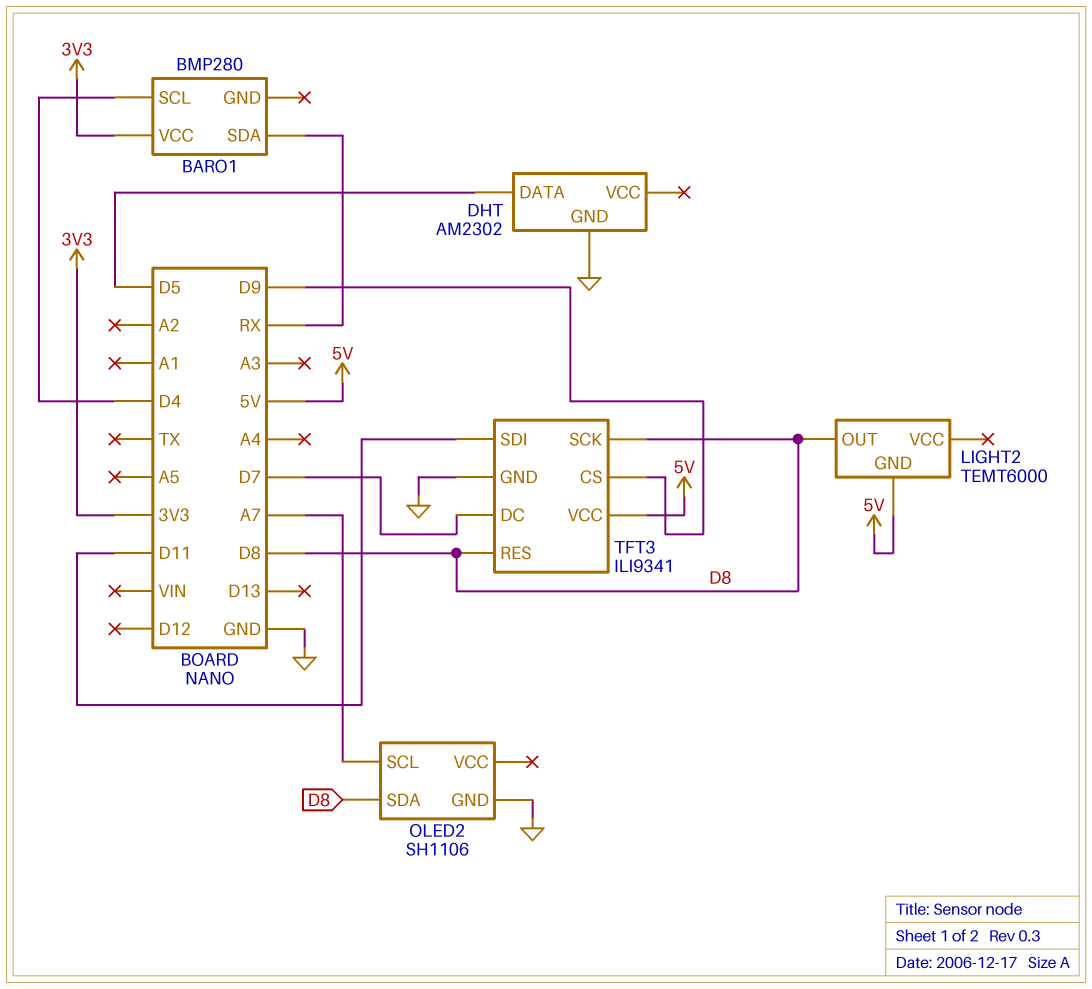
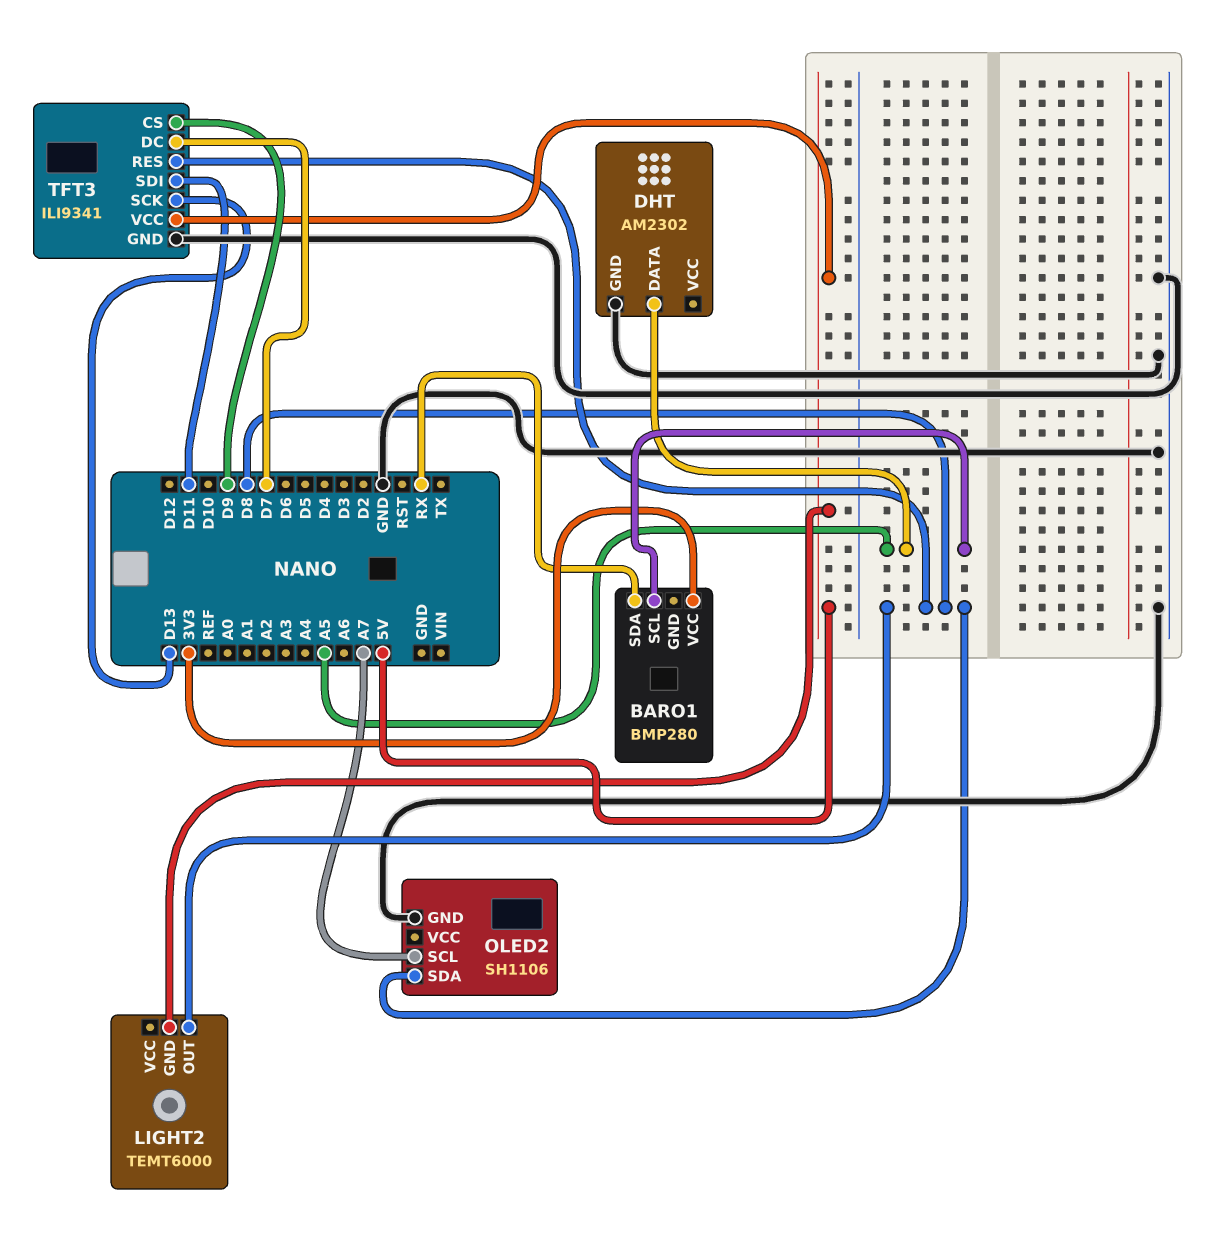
BARO1 pin SCL: D4 -> A5
DHT pin DATA: D5 -> A5
TFT3 pin SCK: D8 -> D13

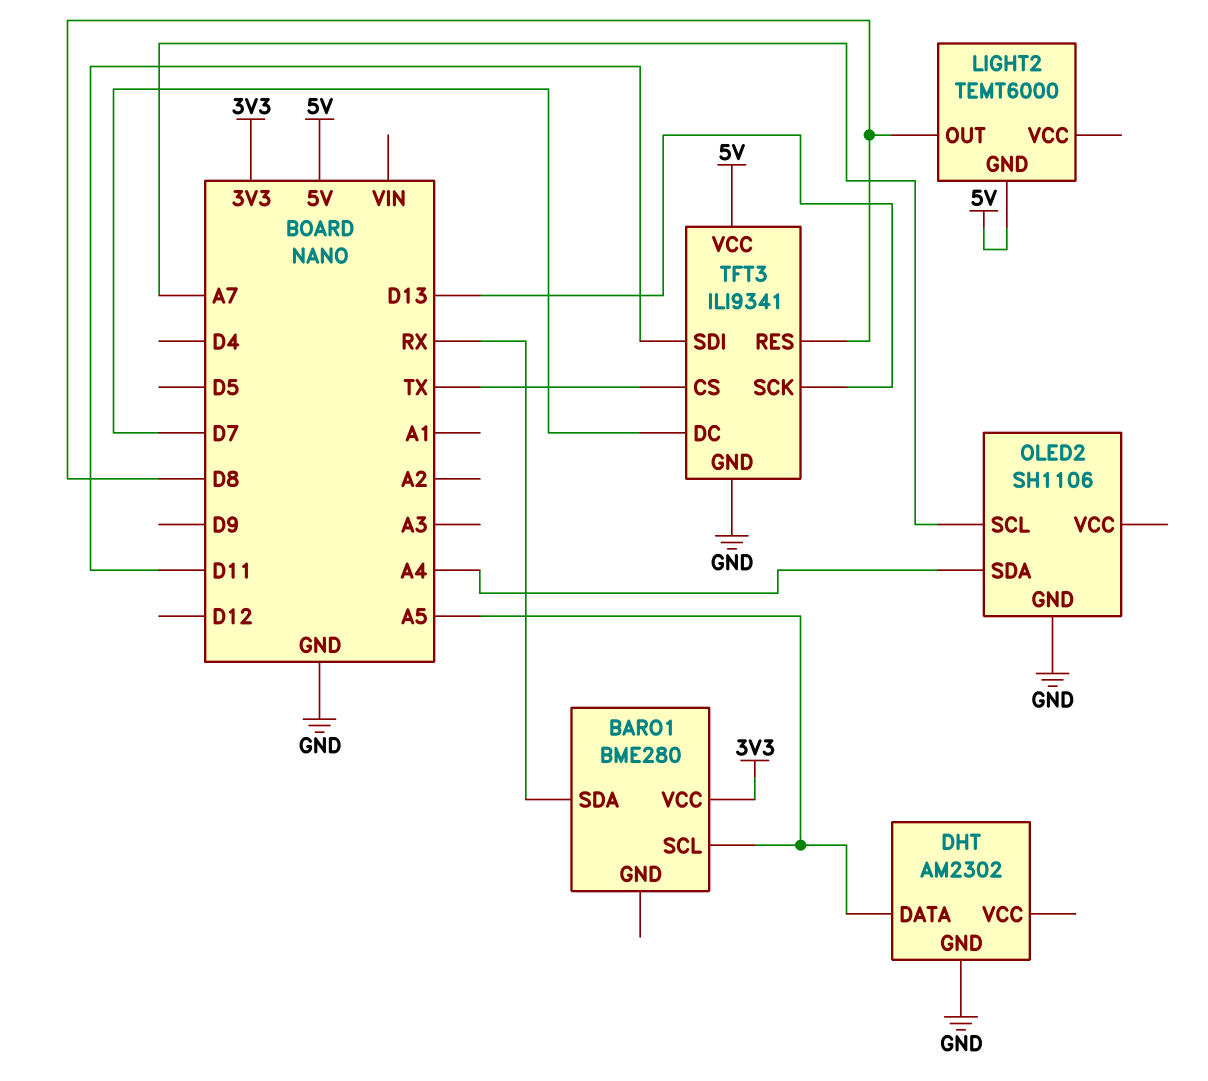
BARO1: BMP280 -> BME280
OLED2 pin SDA: D8 -> A4
TFT3 pin CS: D9 -> TX

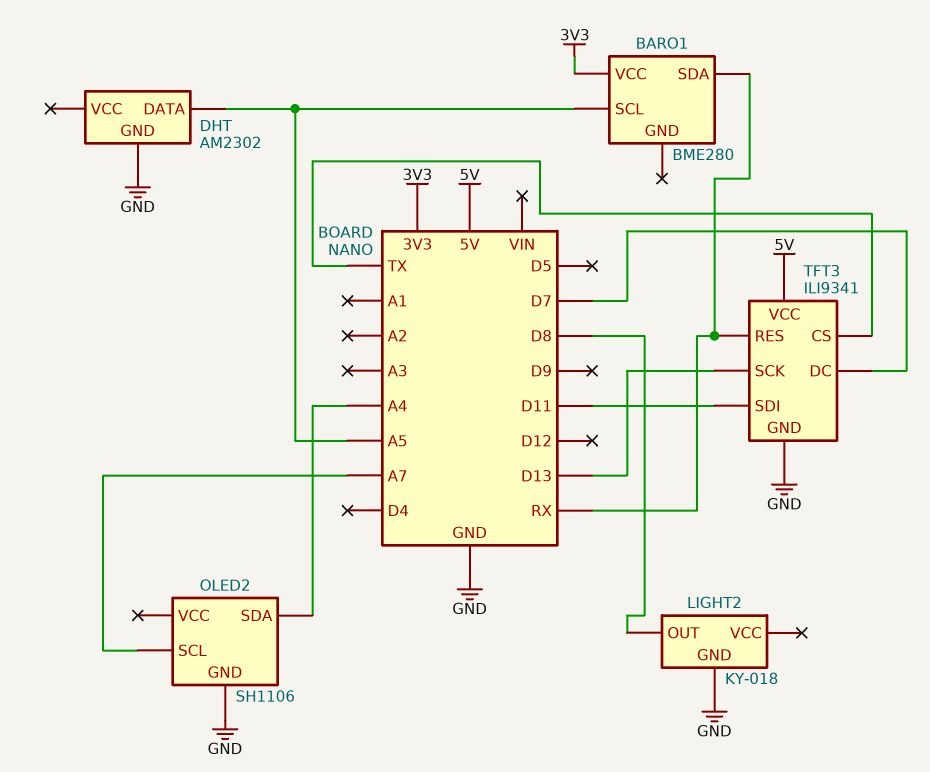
LIGHT2: TEMT6000 -> KY-018
LIGHT2 pin GND: 5V -> GND
TFT3 pin RES: D8 -> RX

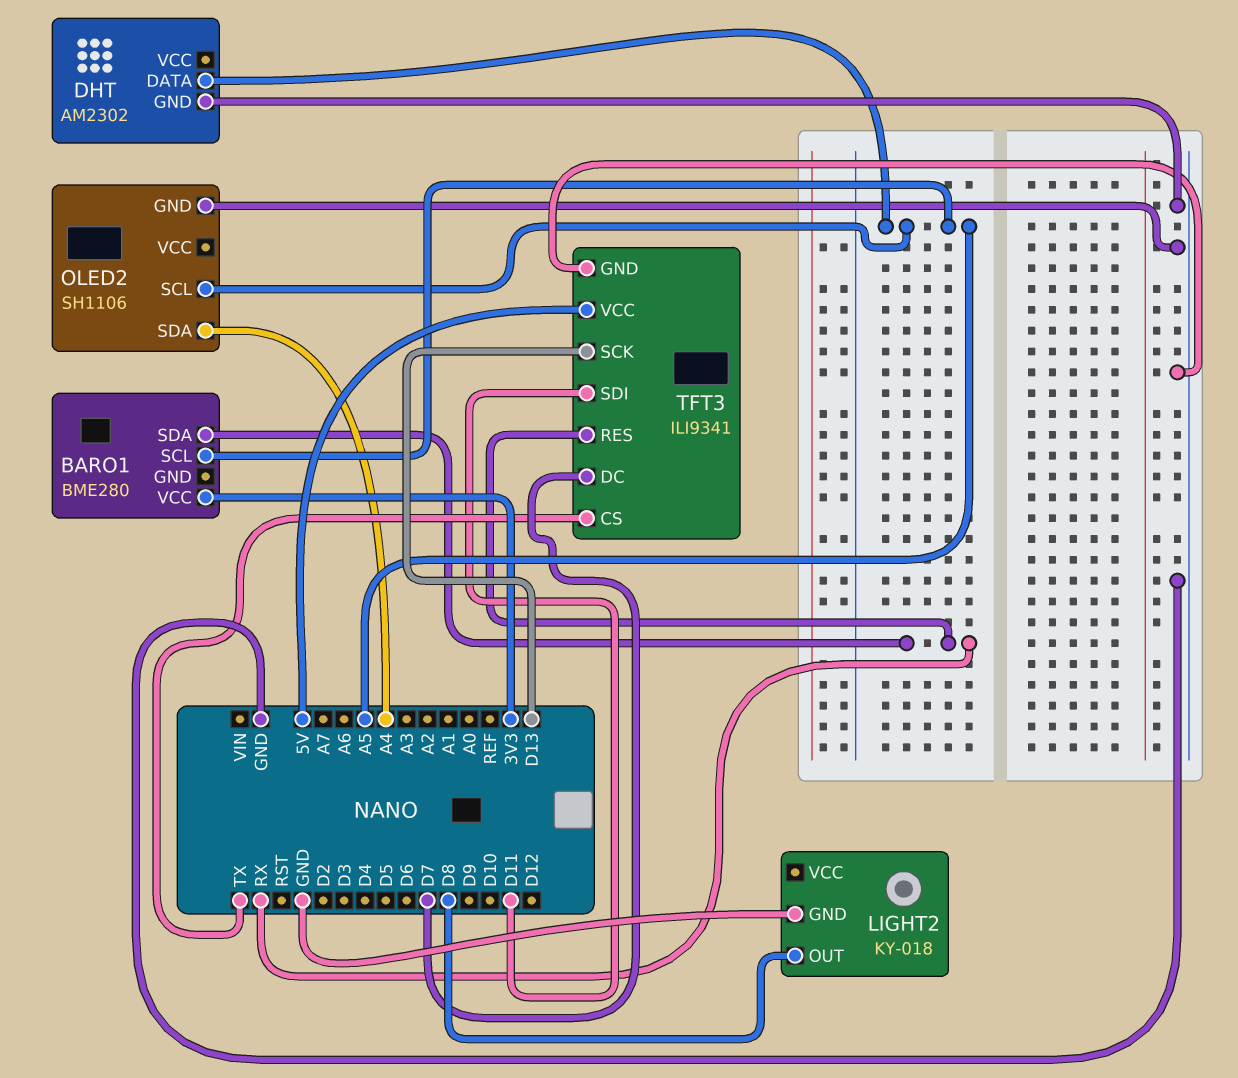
OLED2 pin SCL: A7 -> A5

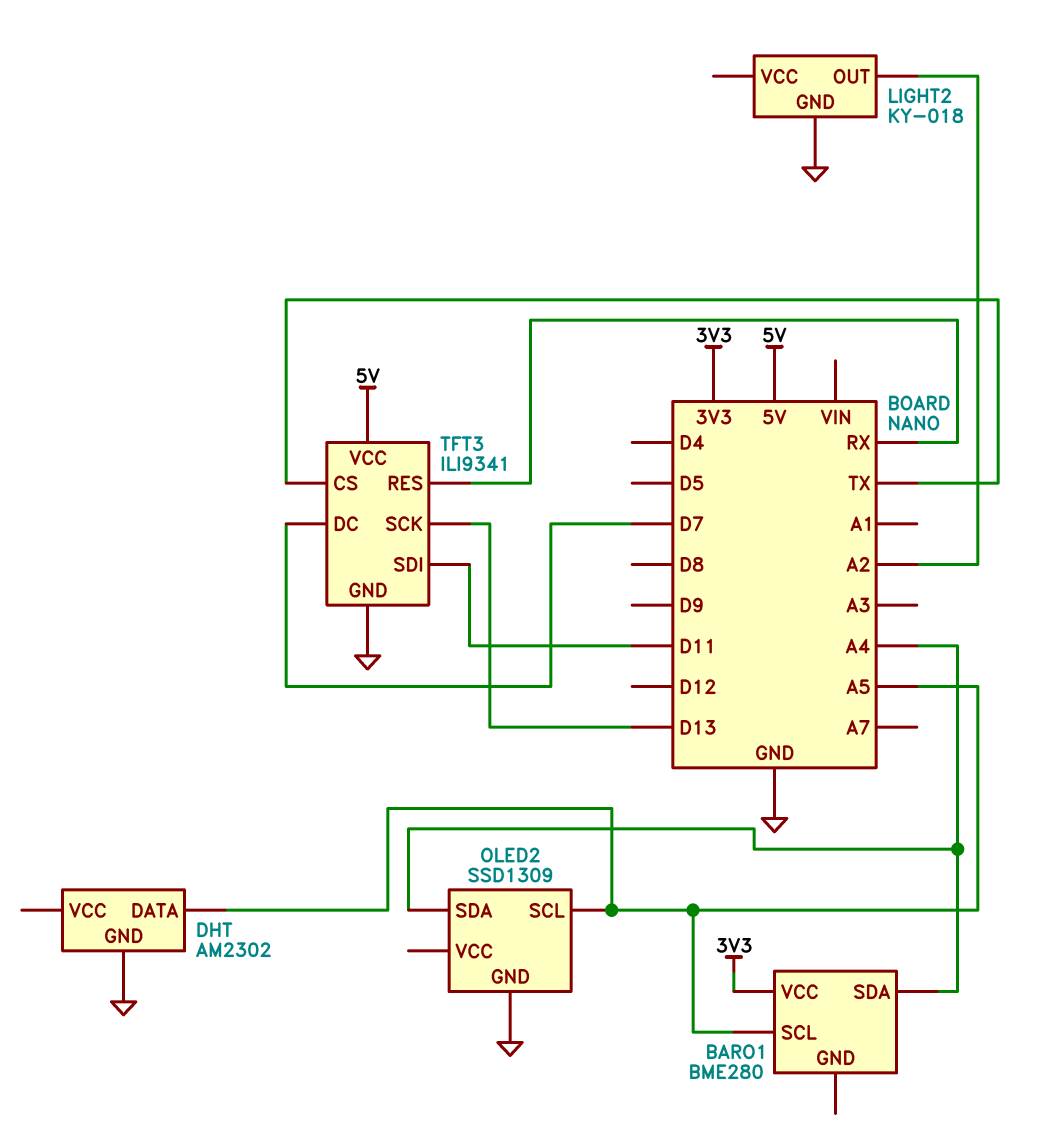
BARO1 pin SDA: RX -> A4
LIGHT2 pin OUT: D8 -> A2
OLED2: SH1106 -> SSD1309

